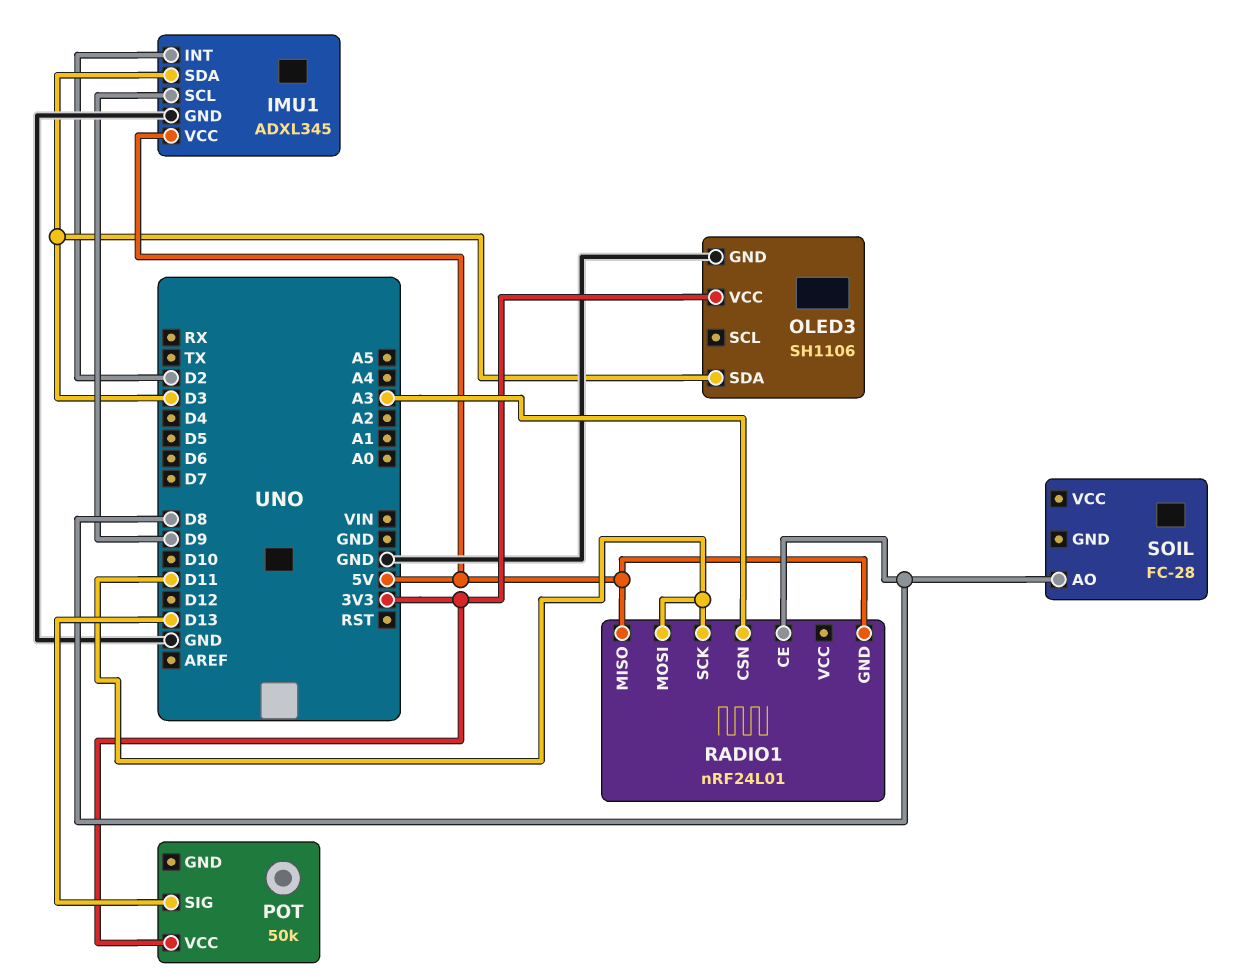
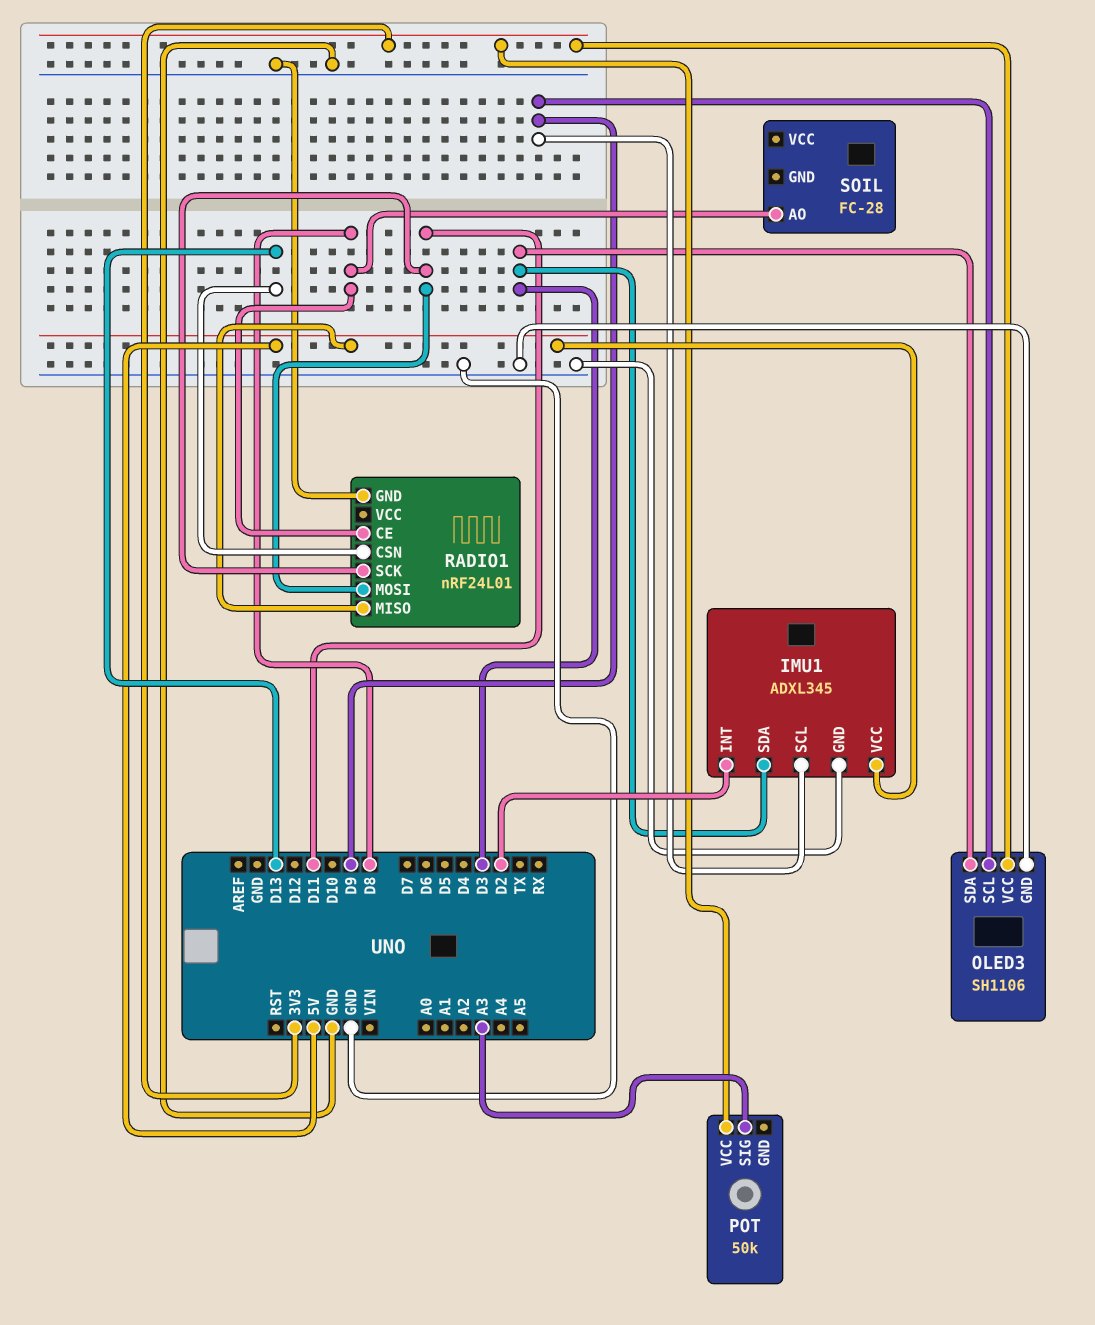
OLED3 pin SCL: none -> D9
POT pin SIG: D13 -> A3
RADIO1 pin CSN: A3 -> D13
RADIO1 pin GND: 5V -> GND

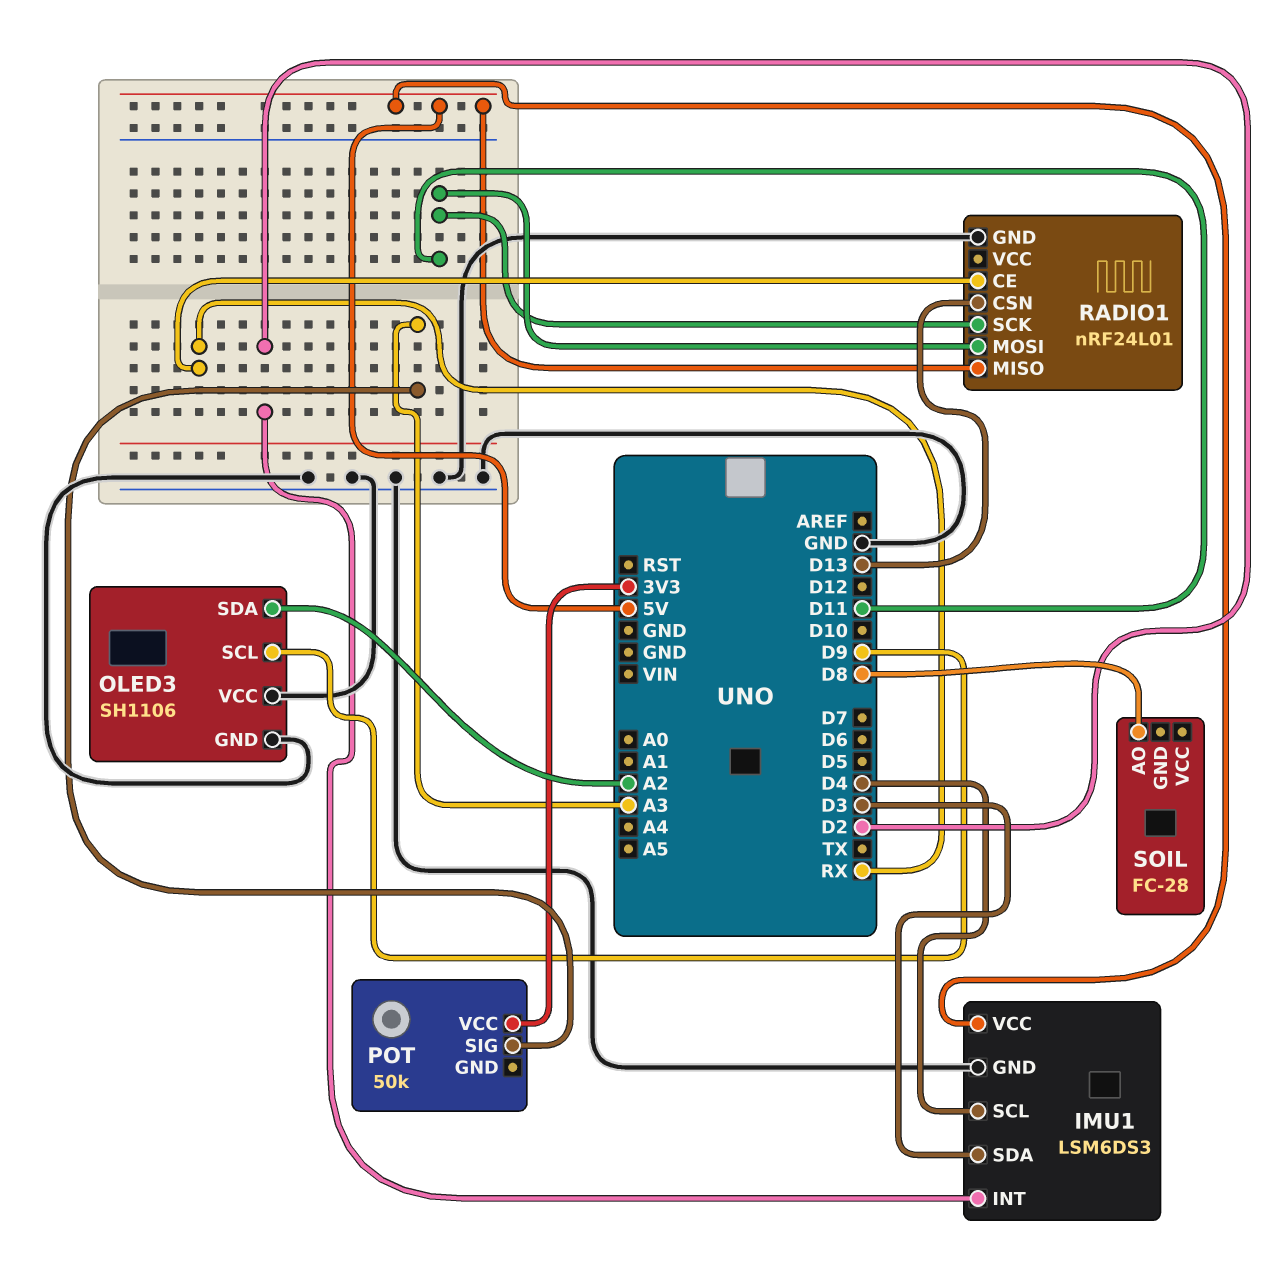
IMU1: ADXL345 -> LSM6DS3
IMU1 pin SCL: D9 -> D4
OLED3 pin SDA: D3 -> A2
OLED3 pin VCC: 3V3 -> GND
RADIO1 pin CE: D8 -> RX

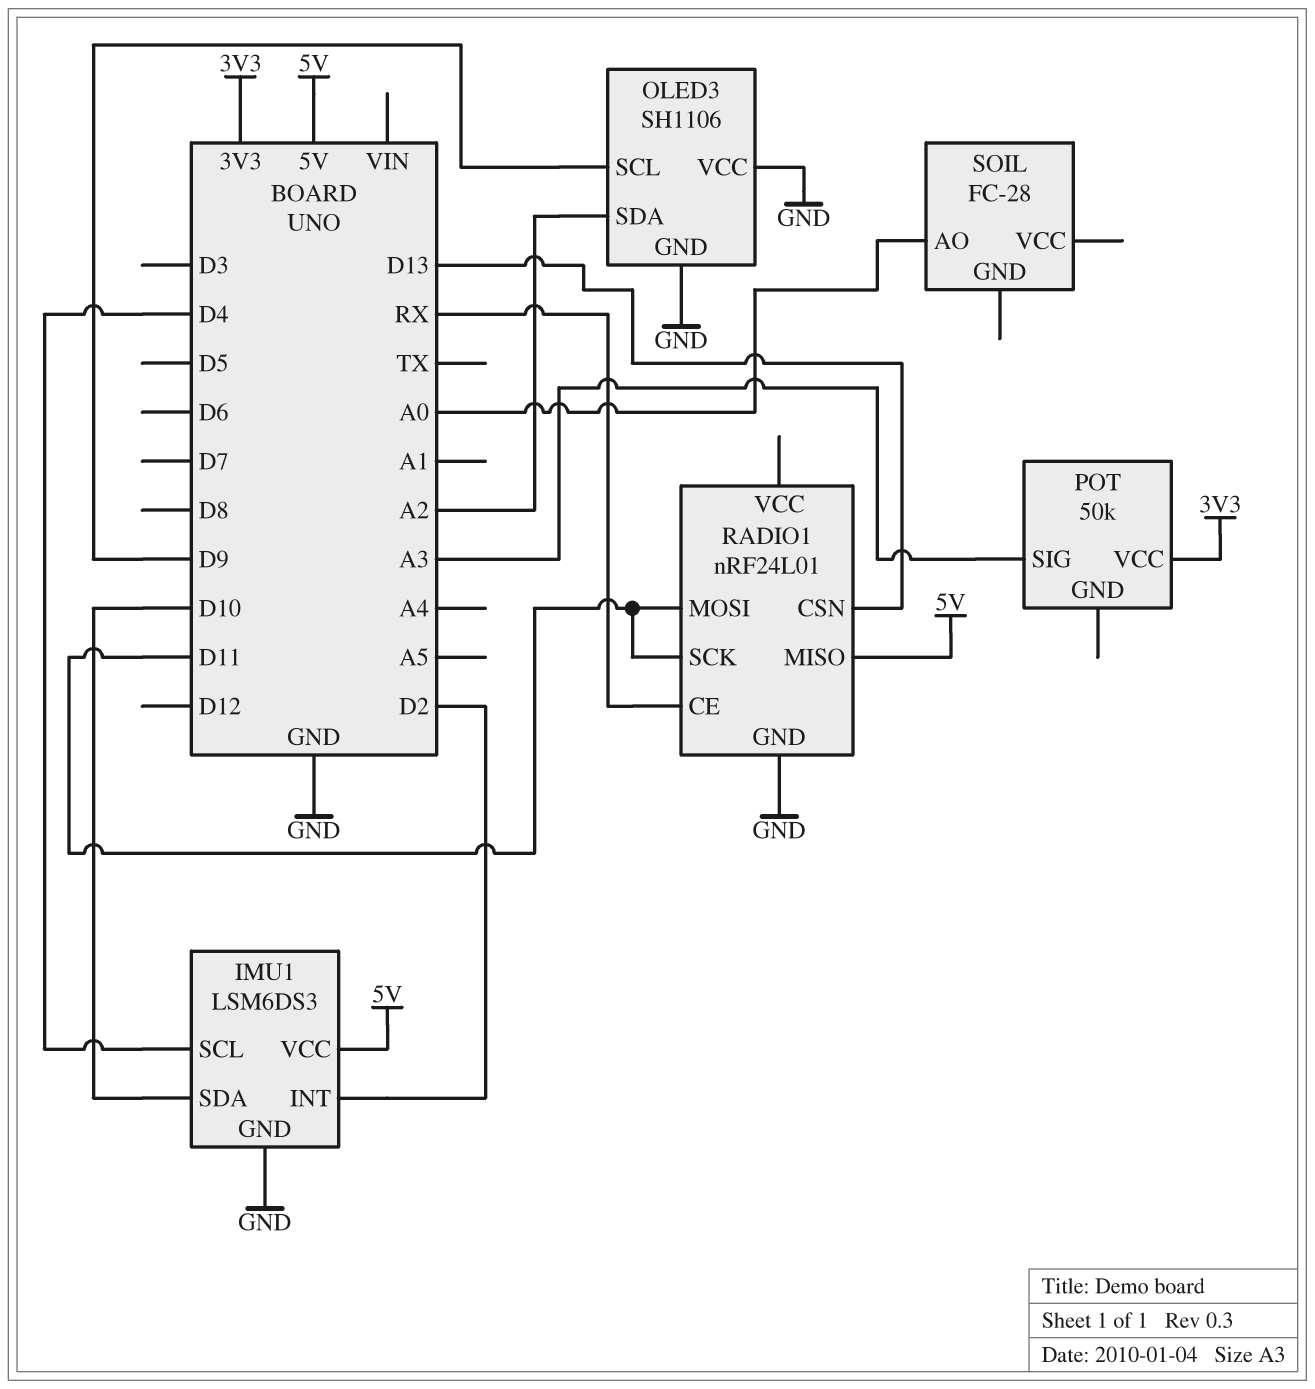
IMU1 pin SDA: D3 -> D10
SOIL pin AO: D8 -> A0

